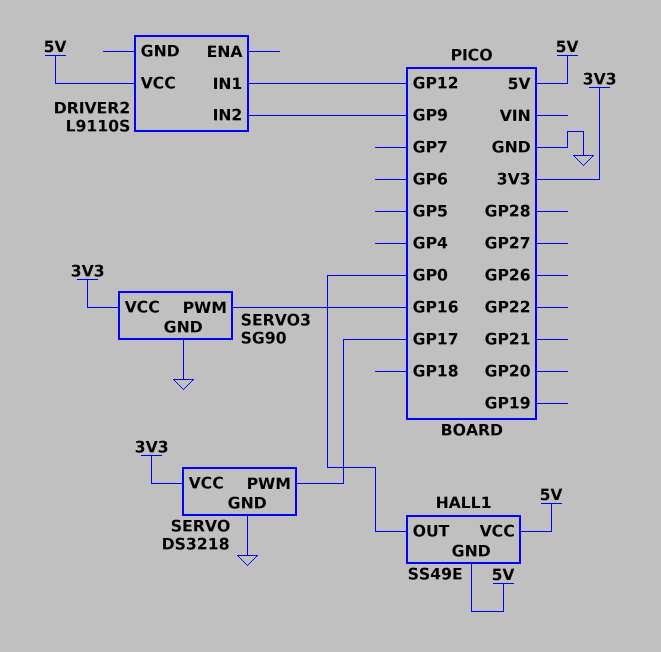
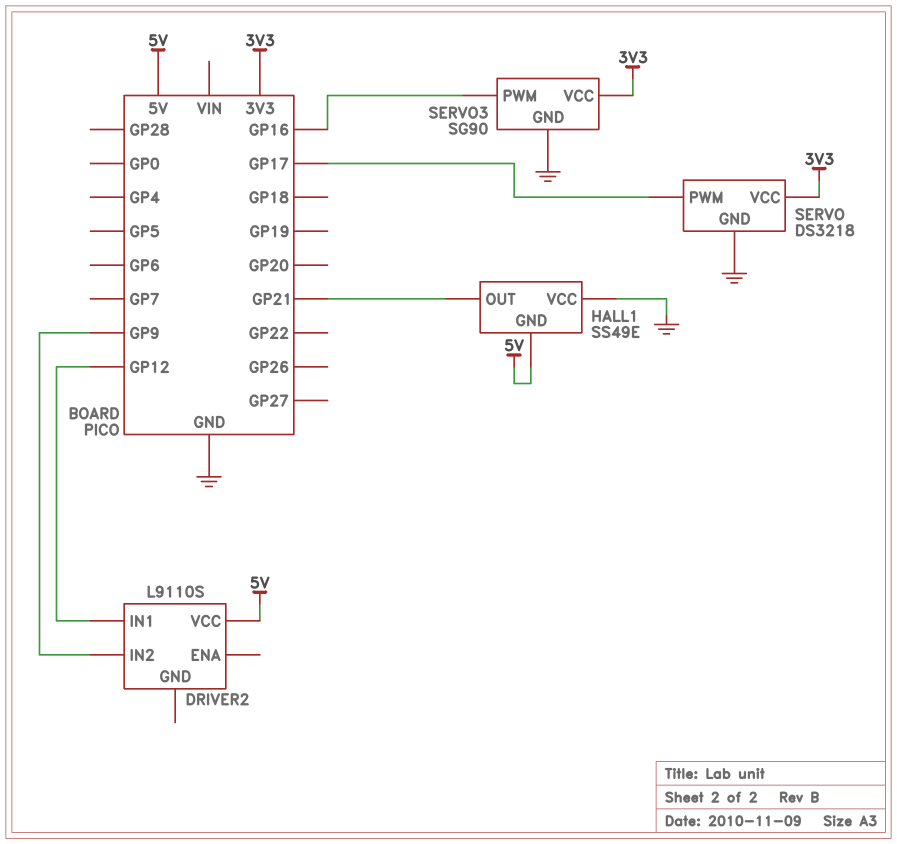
HALL1 pin OUT: GP0 -> GP21
HALL1 pin VCC: 5V -> GND

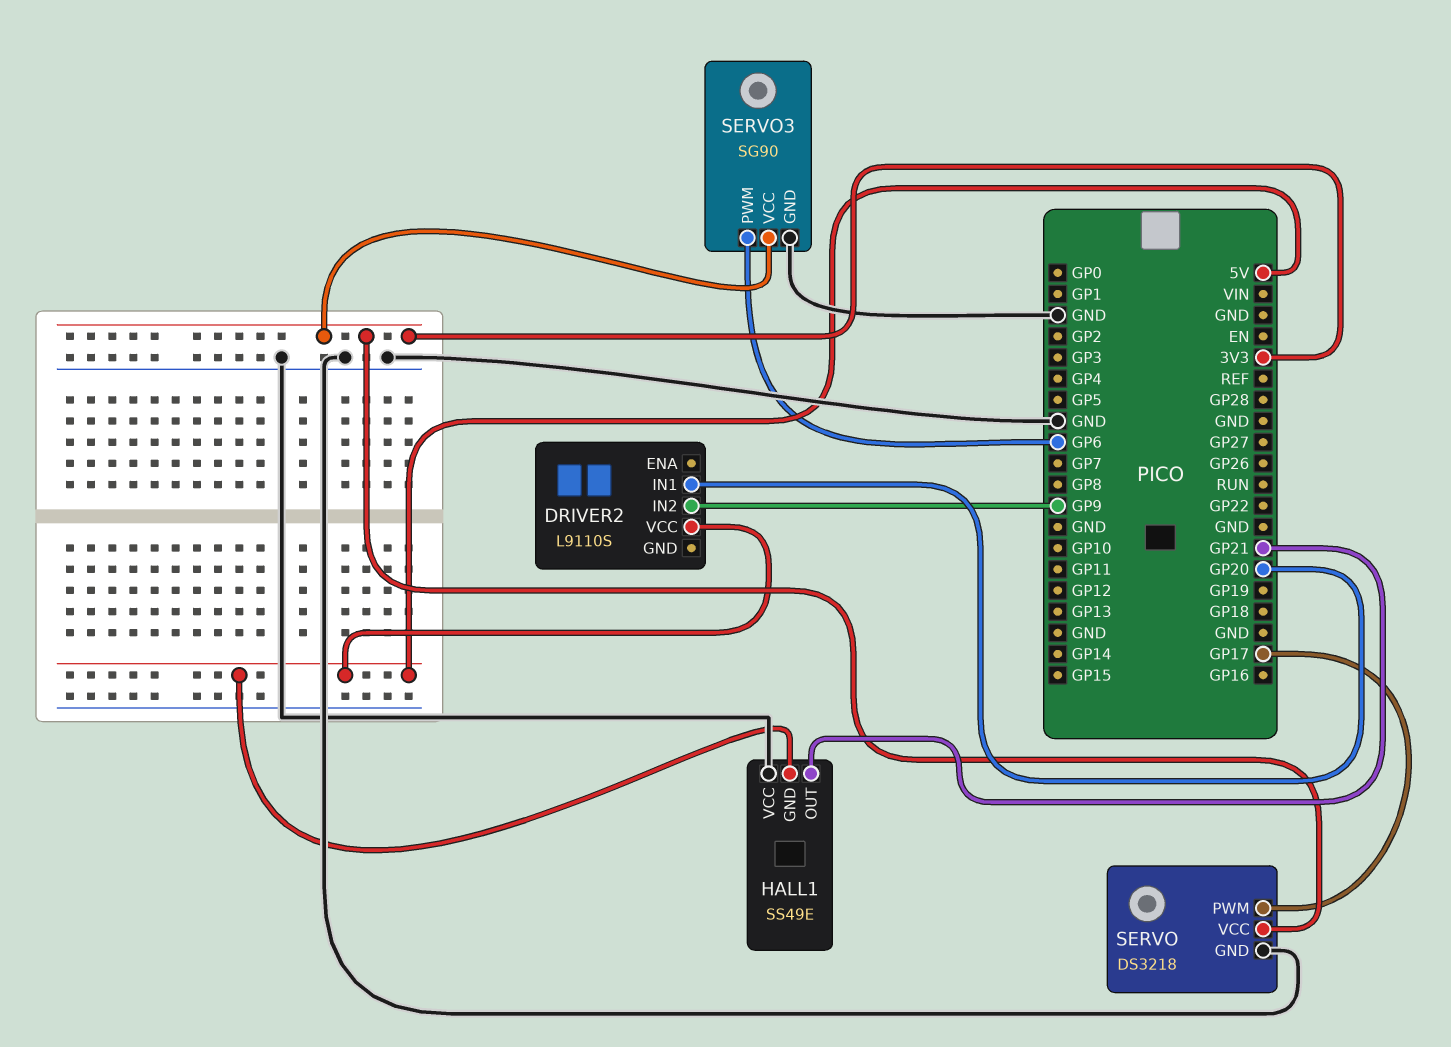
DRIVER2 pin IN1: GP12 -> GP20
SERVO3 pin PWM: GP16 -> GP6

